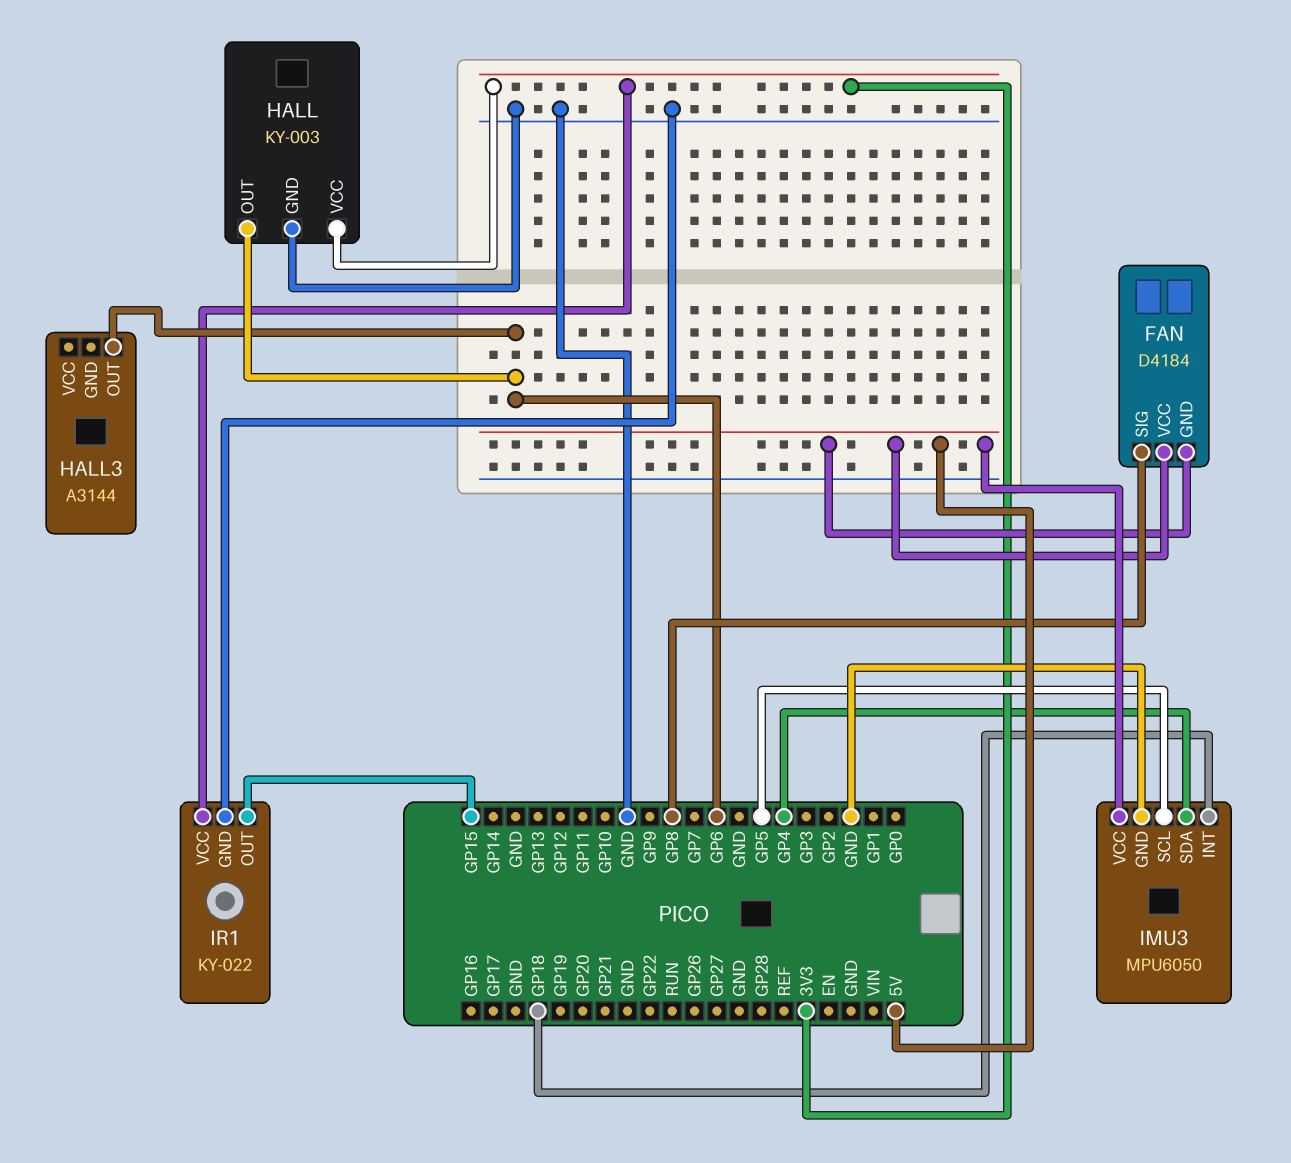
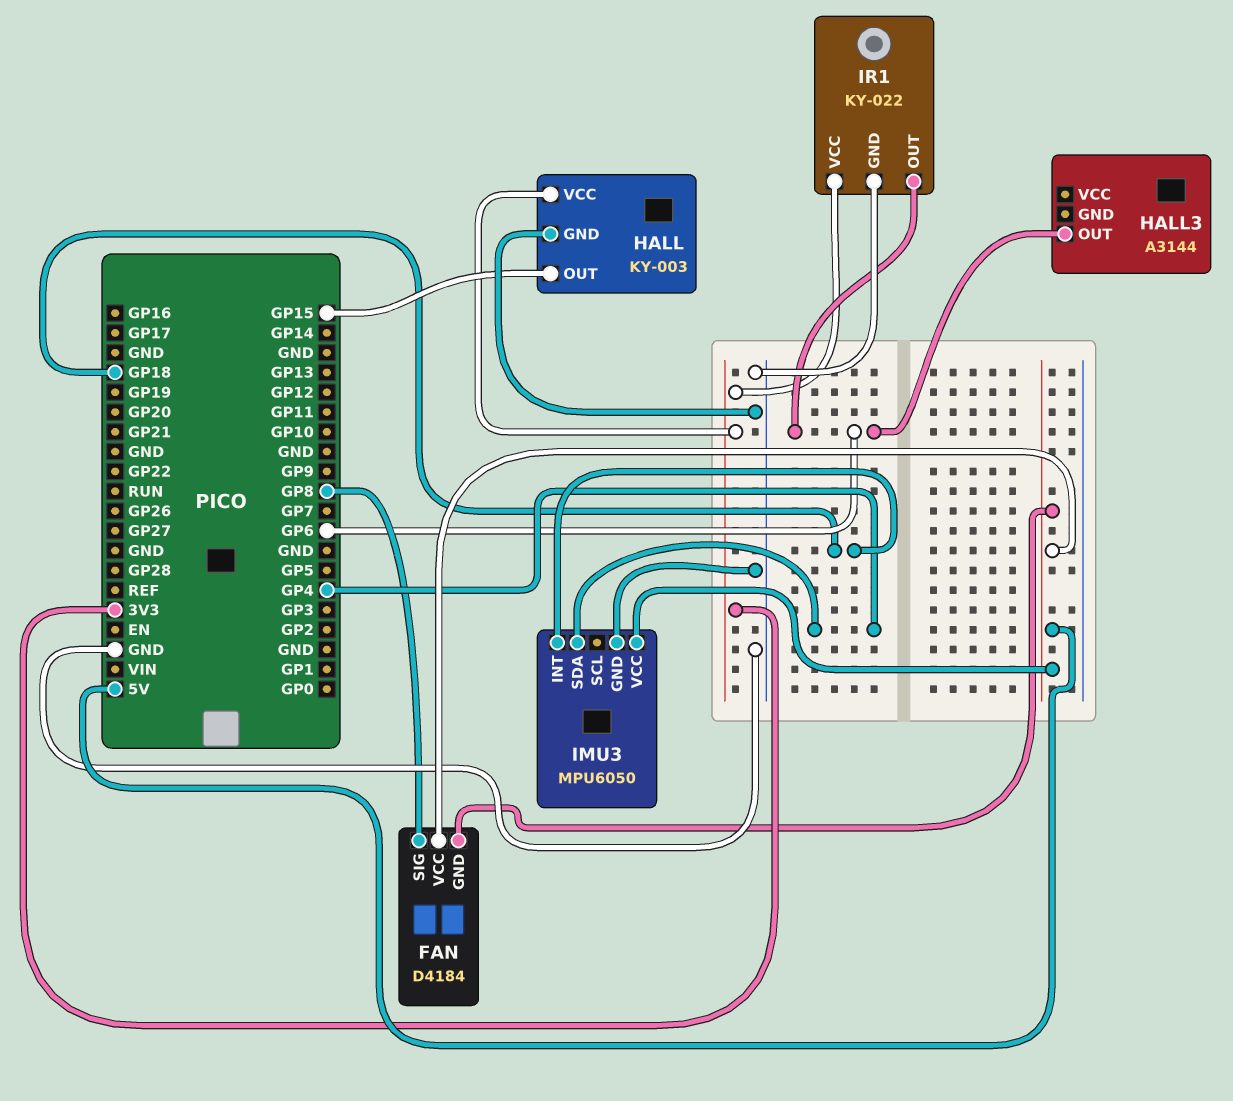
HALL pin OUT: GP6 -> GP15
IMU3 pin SCL: GP5 -> none
IR1 pin OUT: GP15 -> GP6

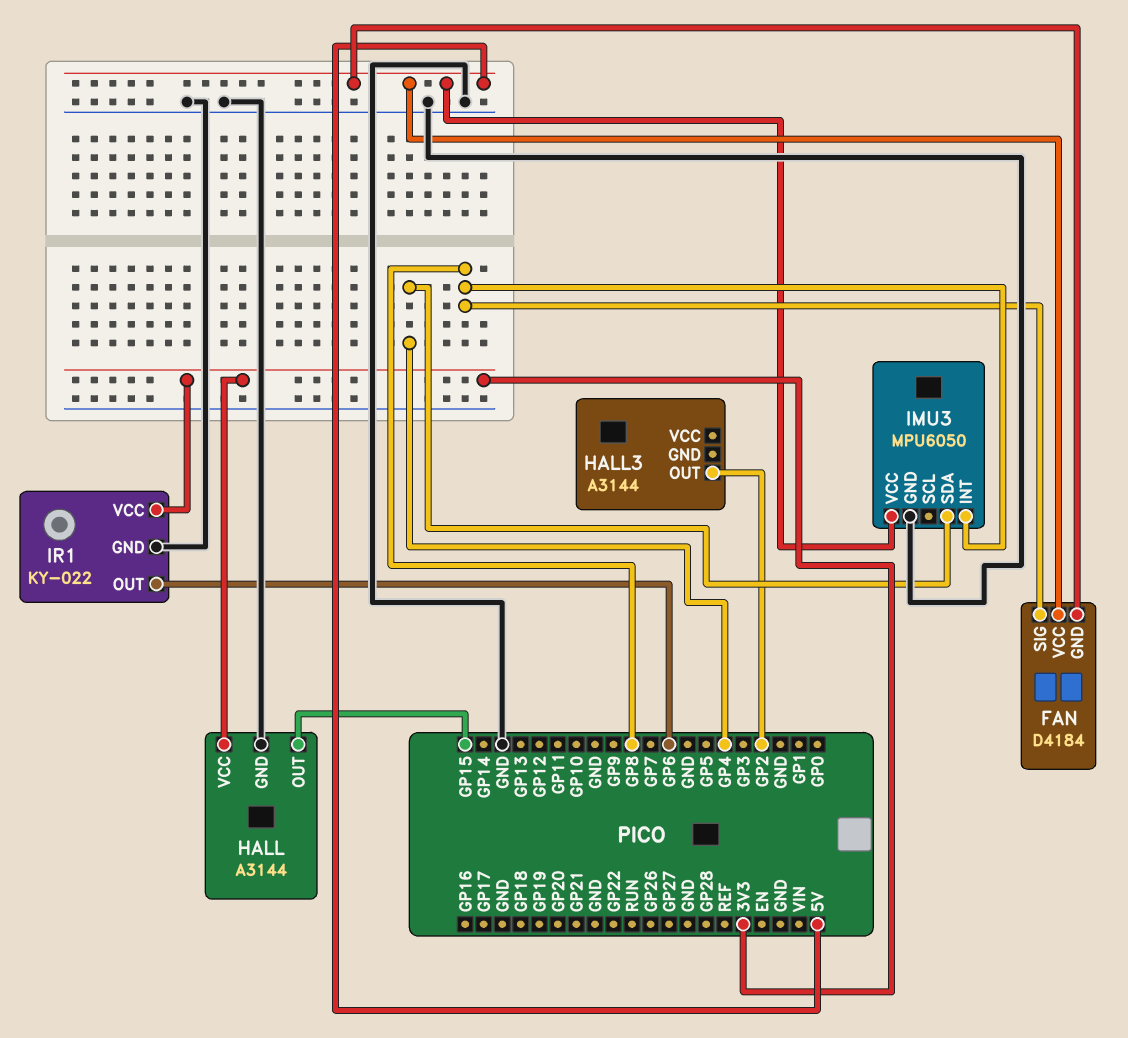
HALL: KY-003 -> A3144
HALL3 pin OUT: GP6 -> GP2
IMU3 pin INT: GP18 -> GP8

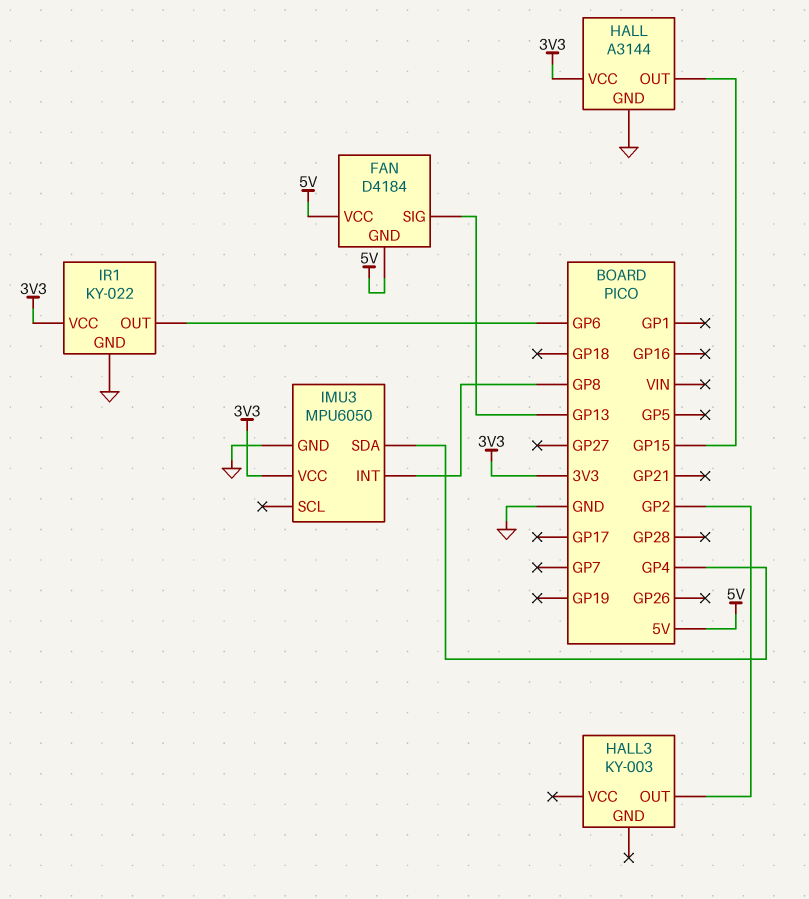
FAN pin SIG: GP8 -> GP13
HALL3: A3144 -> KY-003
IMU3 pin VCC: 5V -> 3V3

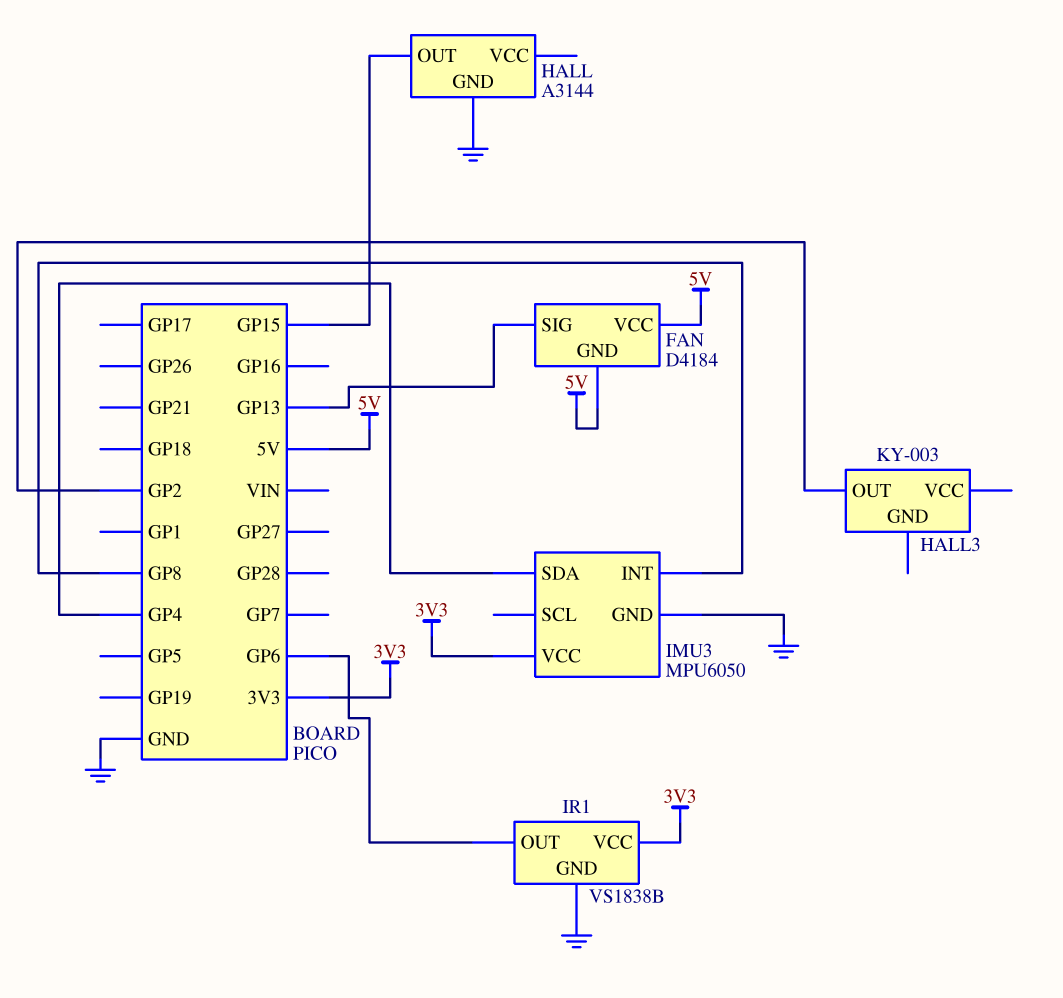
HALL pin VCC: 3V3 -> none
IR1: KY-022 -> VS1838B

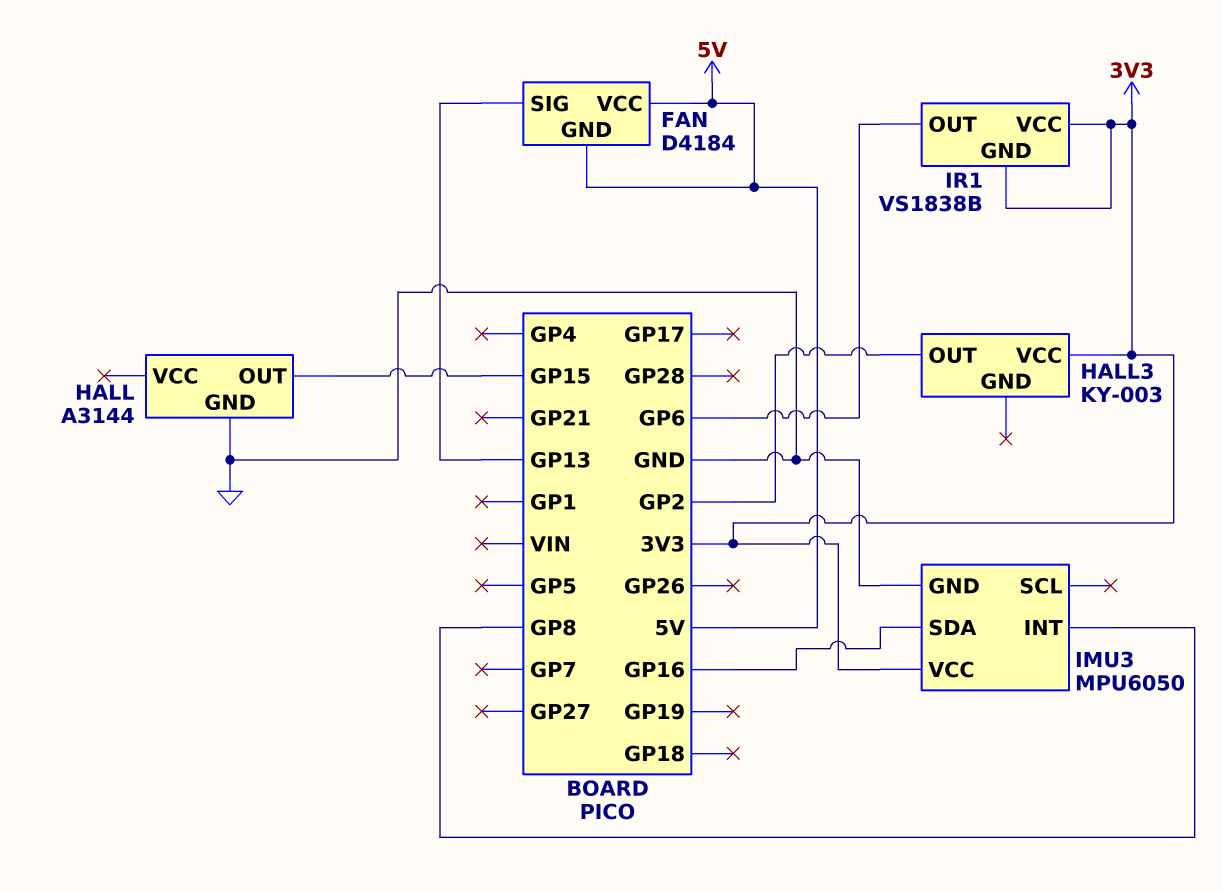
HALL3 pin VCC: none -> 3V3
IMU3 pin SDA: GP4 -> GP16
IR1 pin GND: GND -> 3V3

